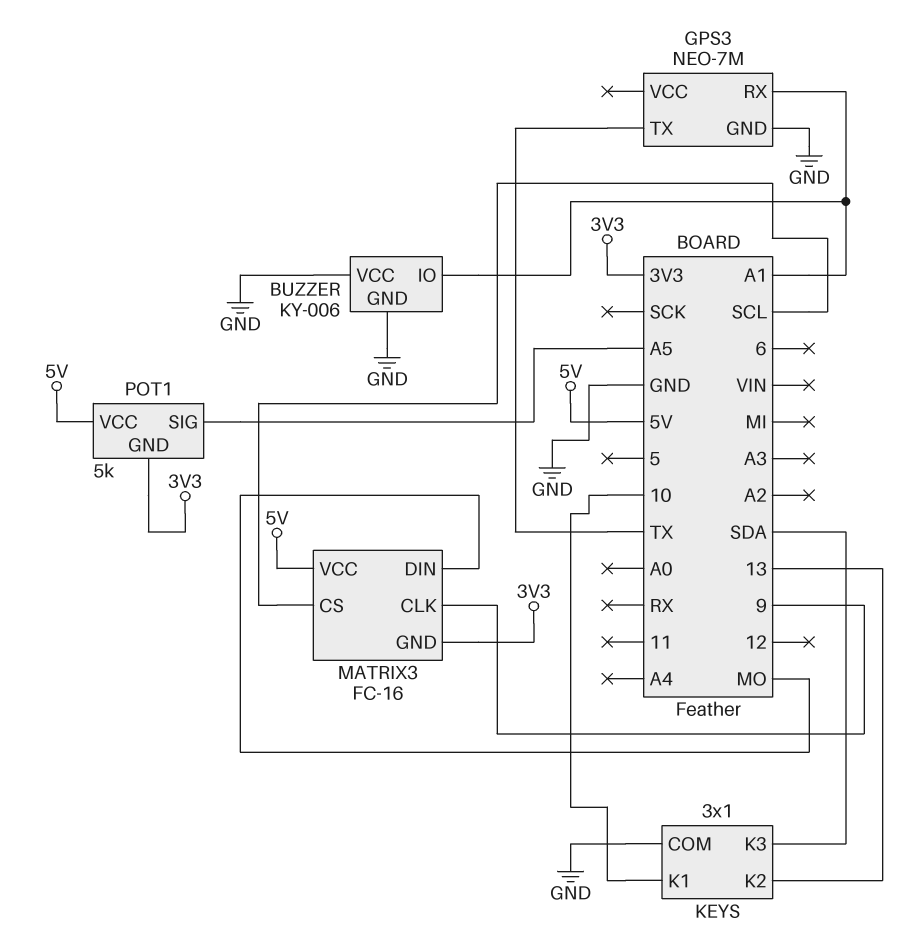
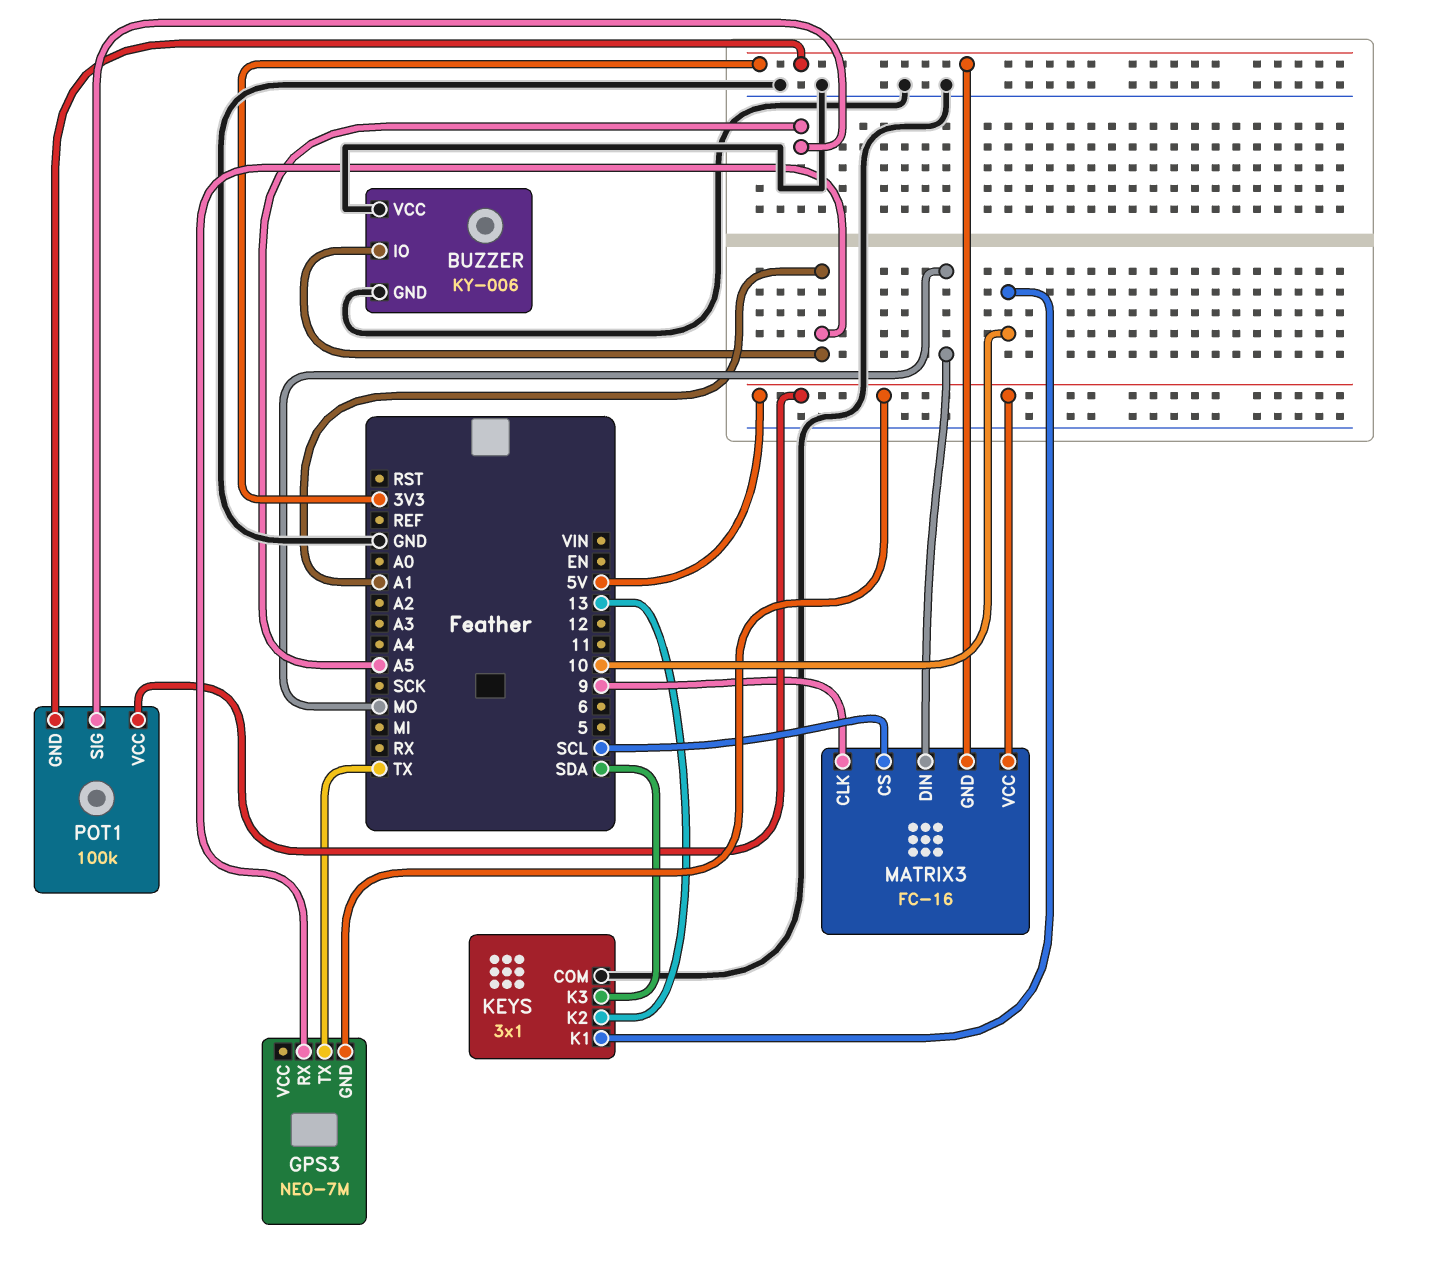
GPS3 pin GND: GND -> 5V
POT1: 5k -> 100k

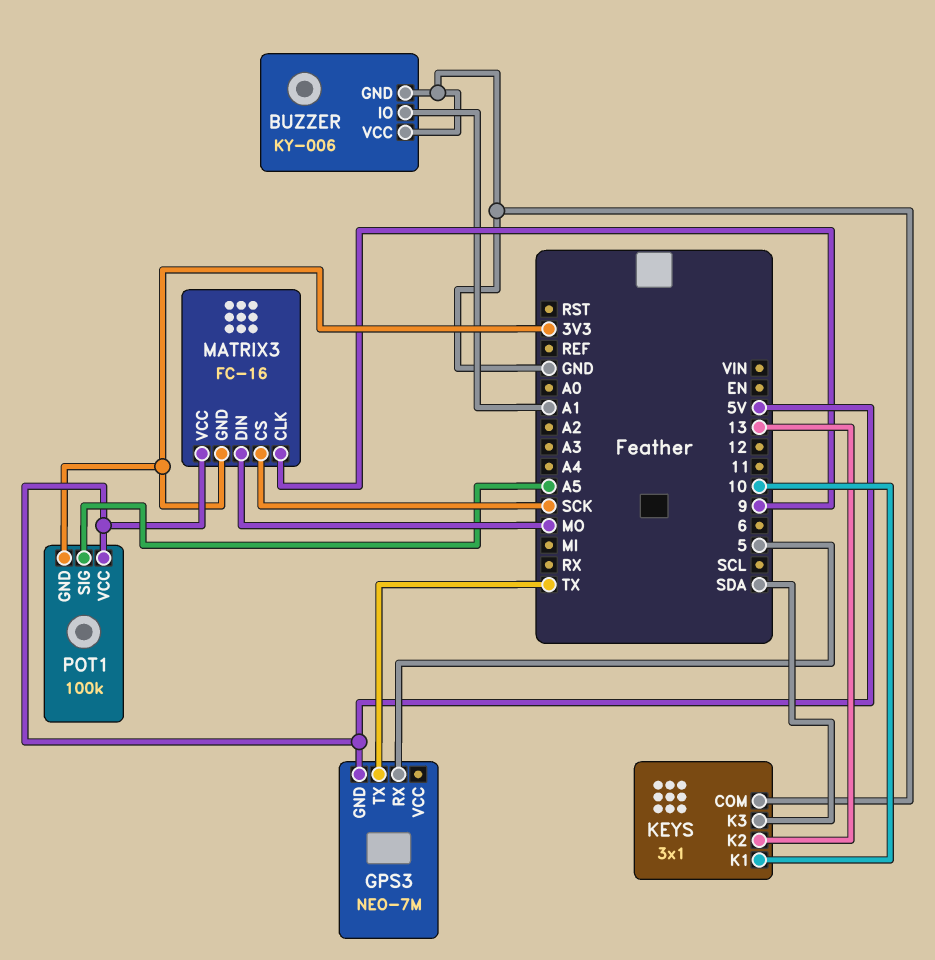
GPS3 pin RX: A1 -> 5
MATRIX3 pin CS: SCL -> SCK

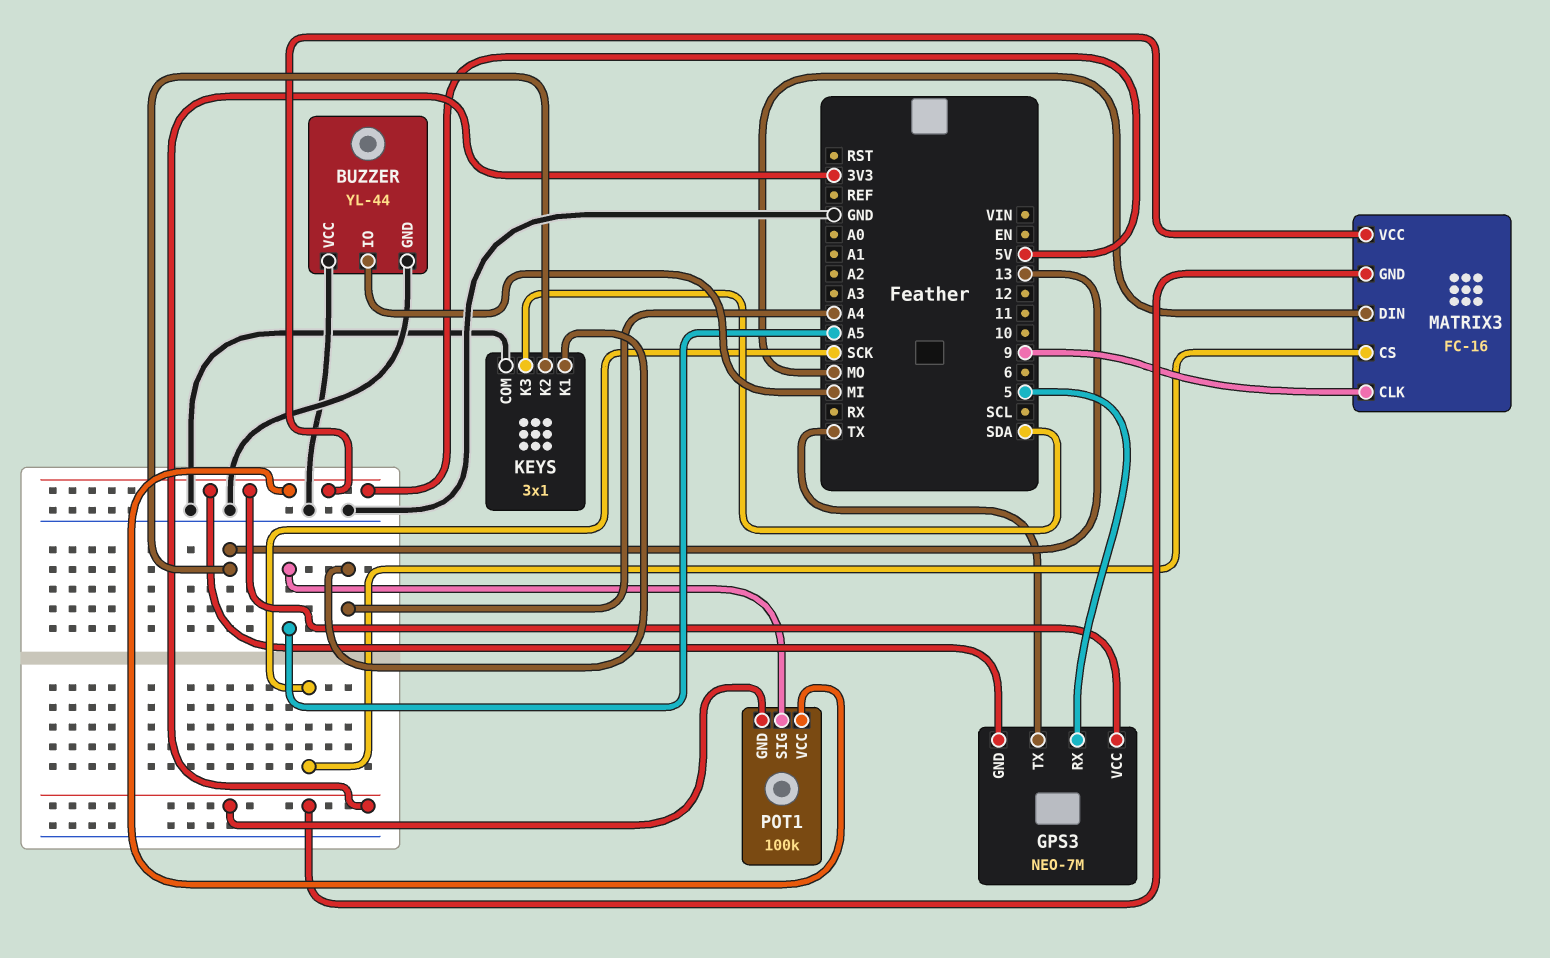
BUZZER: KY-006 -> YL-44
BUZZER pin IO: A1 -> MI
GPS3 pin VCC: none -> 5V
KEYS pin K1: 10 -> A4

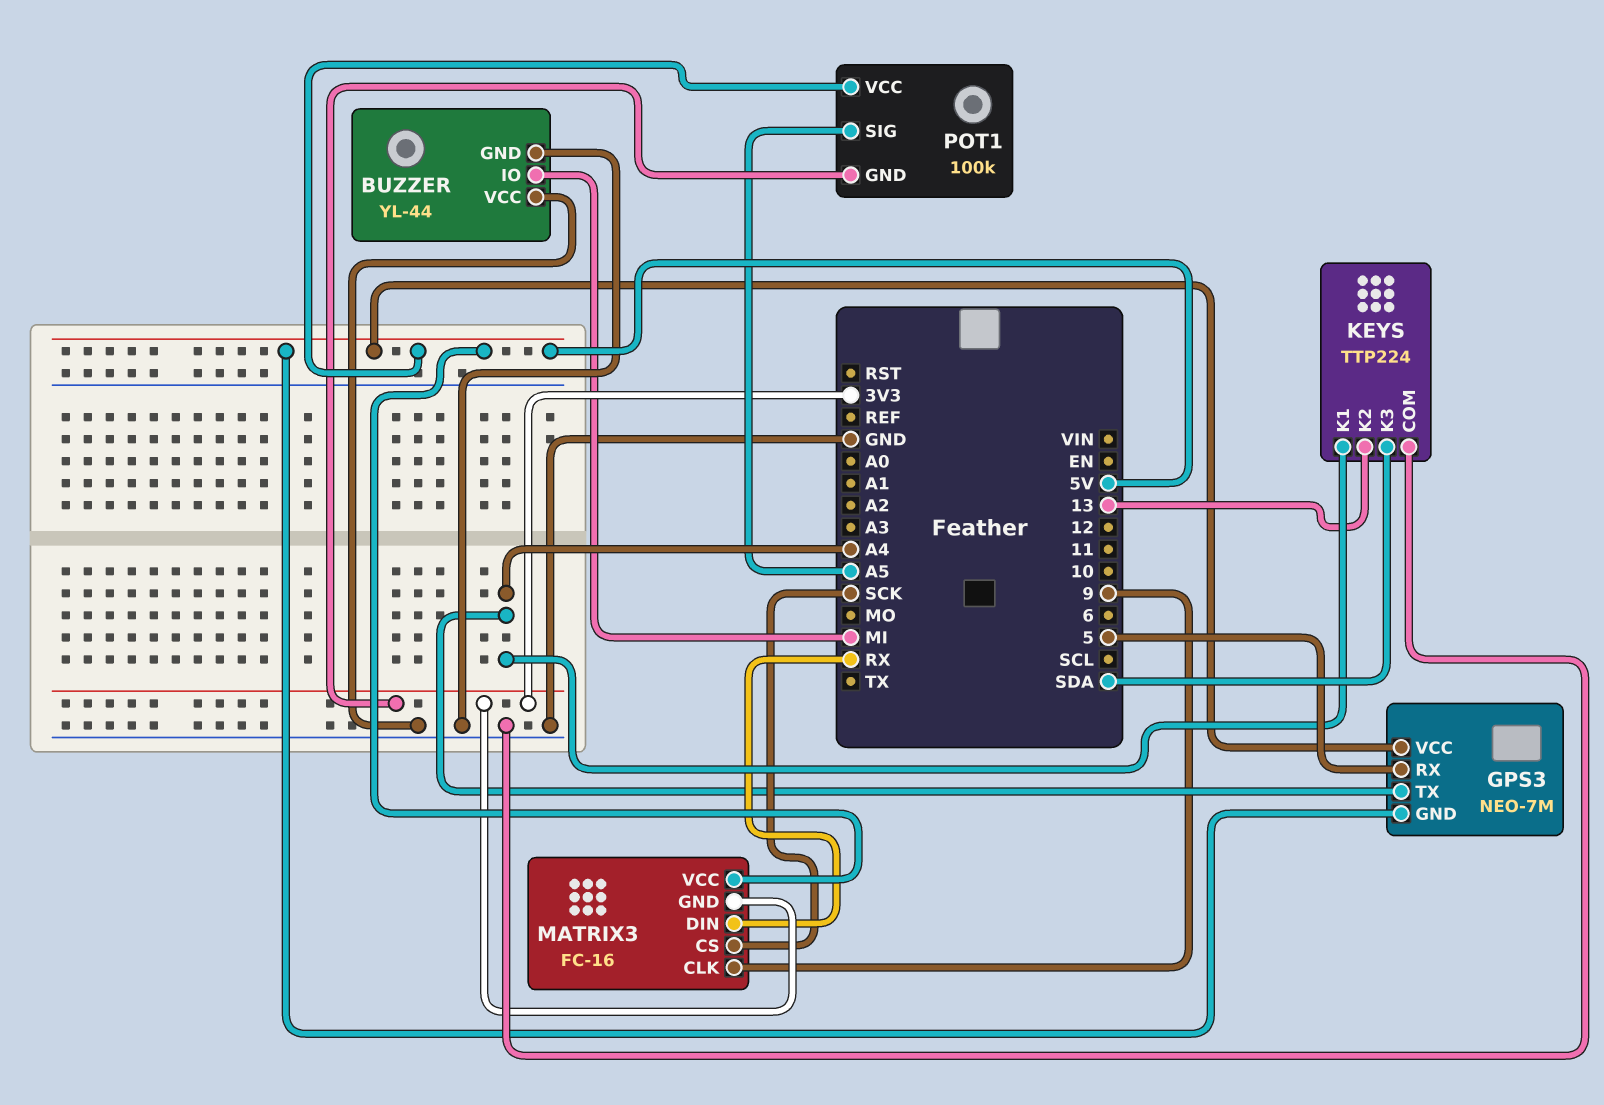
GPS3 pin TX: TX -> A4
KEYS: 3x1 -> TTP224
MATRIX3 pin DIN: MO -> RX

